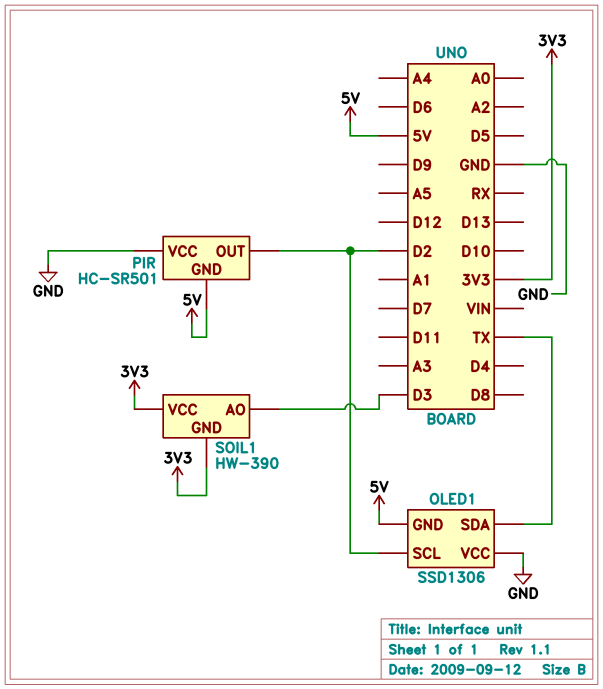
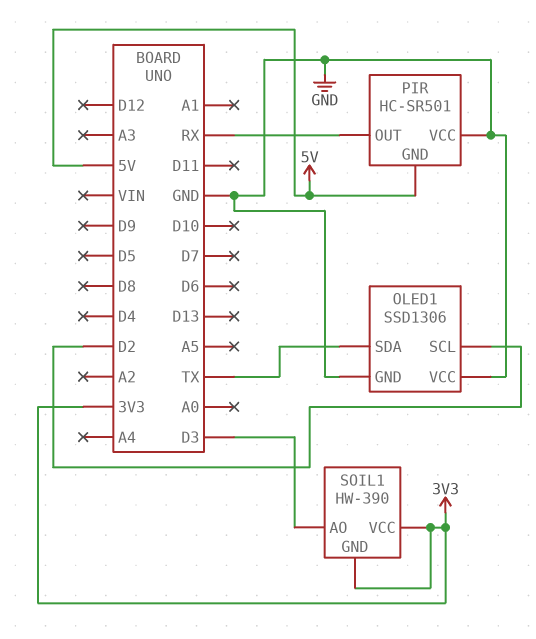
OLED1 pin GND: 5V -> GND
PIR pin OUT: D2 -> RX

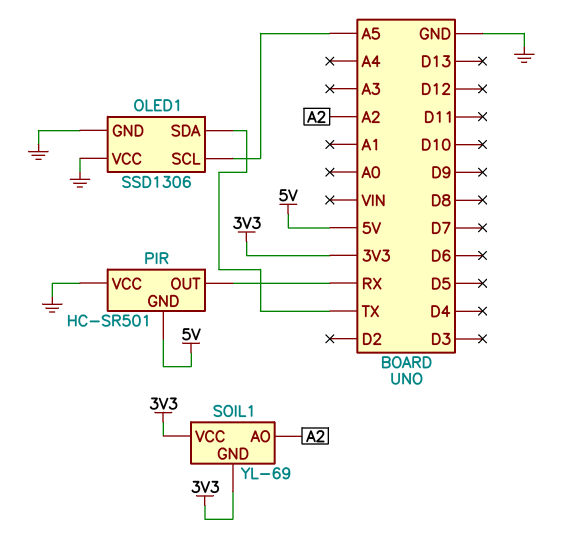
OLED1 pin SCL: D2 -> A5
SOIL1: HW-390 -> YL-69
SOIL1 pin AO: D3 -> A2

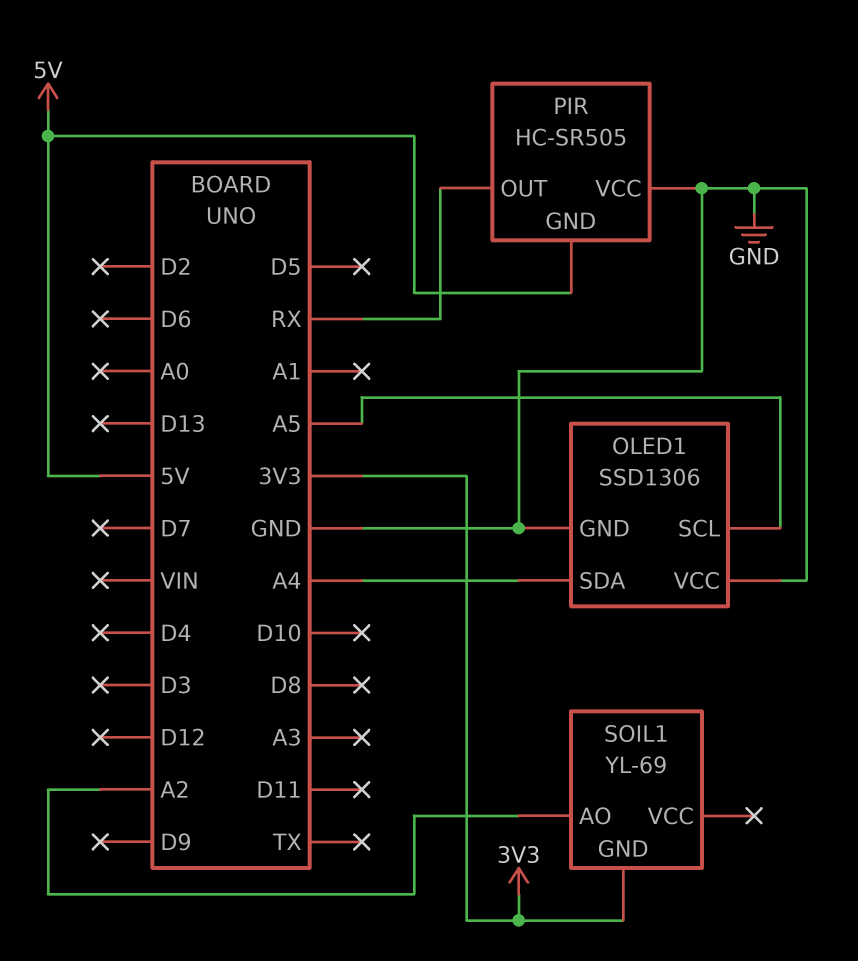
OLED1 pin SDA: TX -> A4
PIR: HC-SR501 -> HC-SR505
SOIL1 pin VCC: 3V3 -> none

